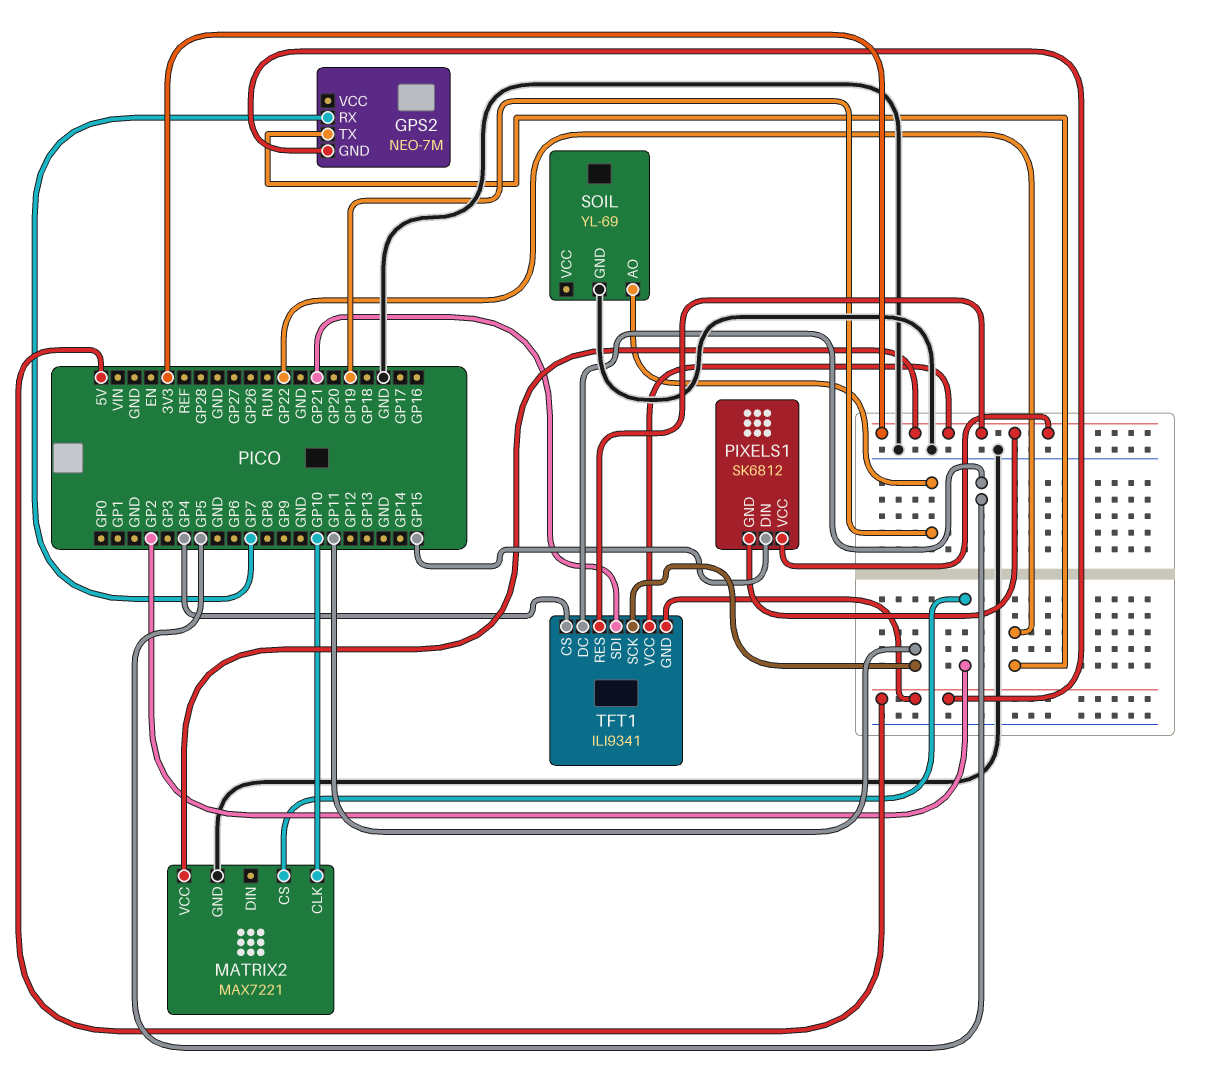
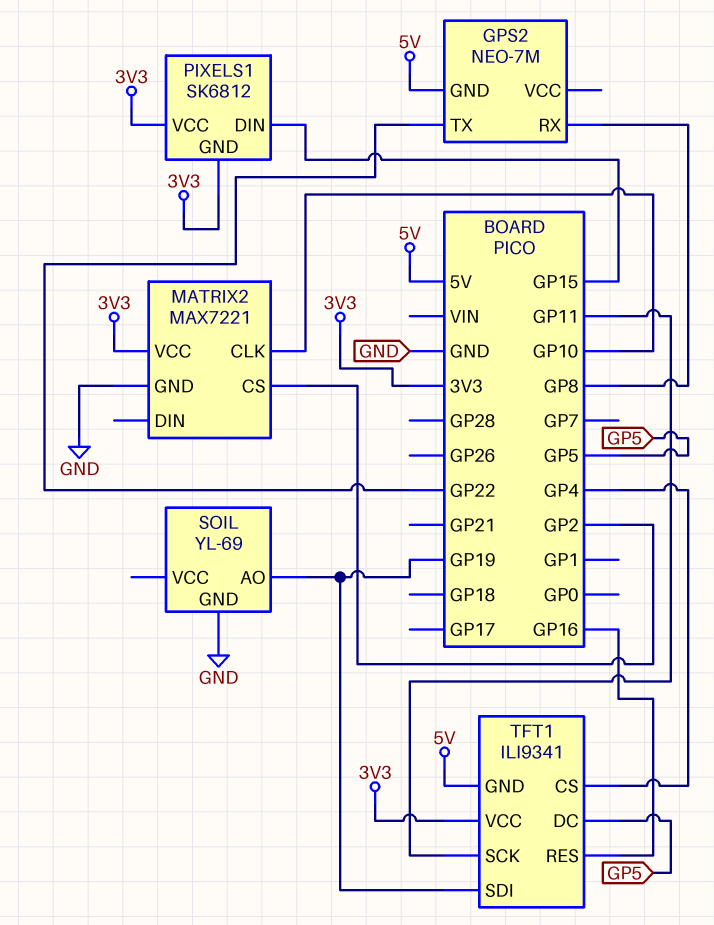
GPS2 pin RX: GP7 -> GP8
TFT1 pin RES: 3V3 -> GP16
TFT1 pin SDI: GP21 -> GP19

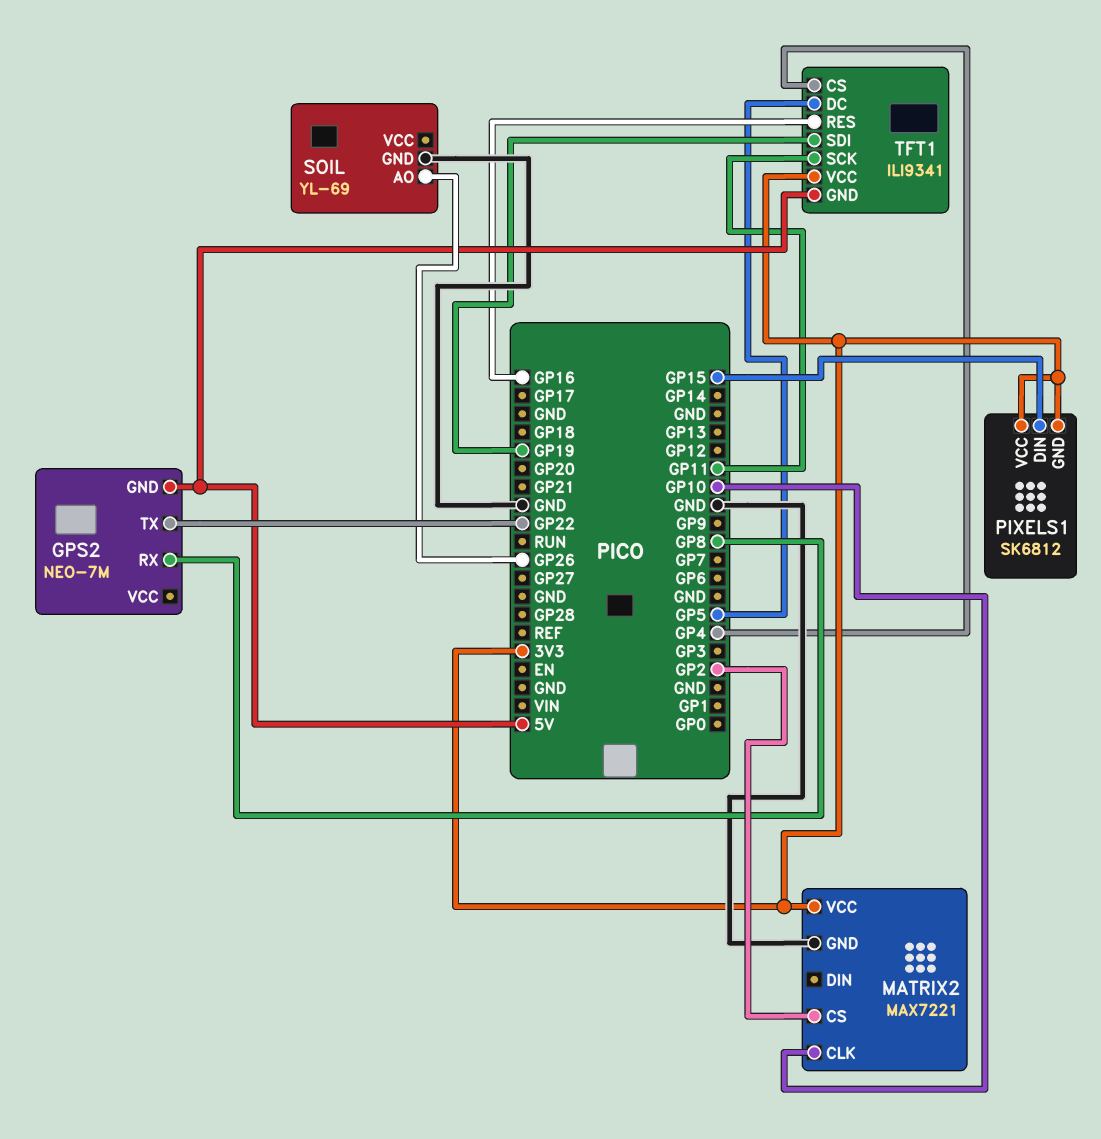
SOIL pin AO: GP19 -> GP26

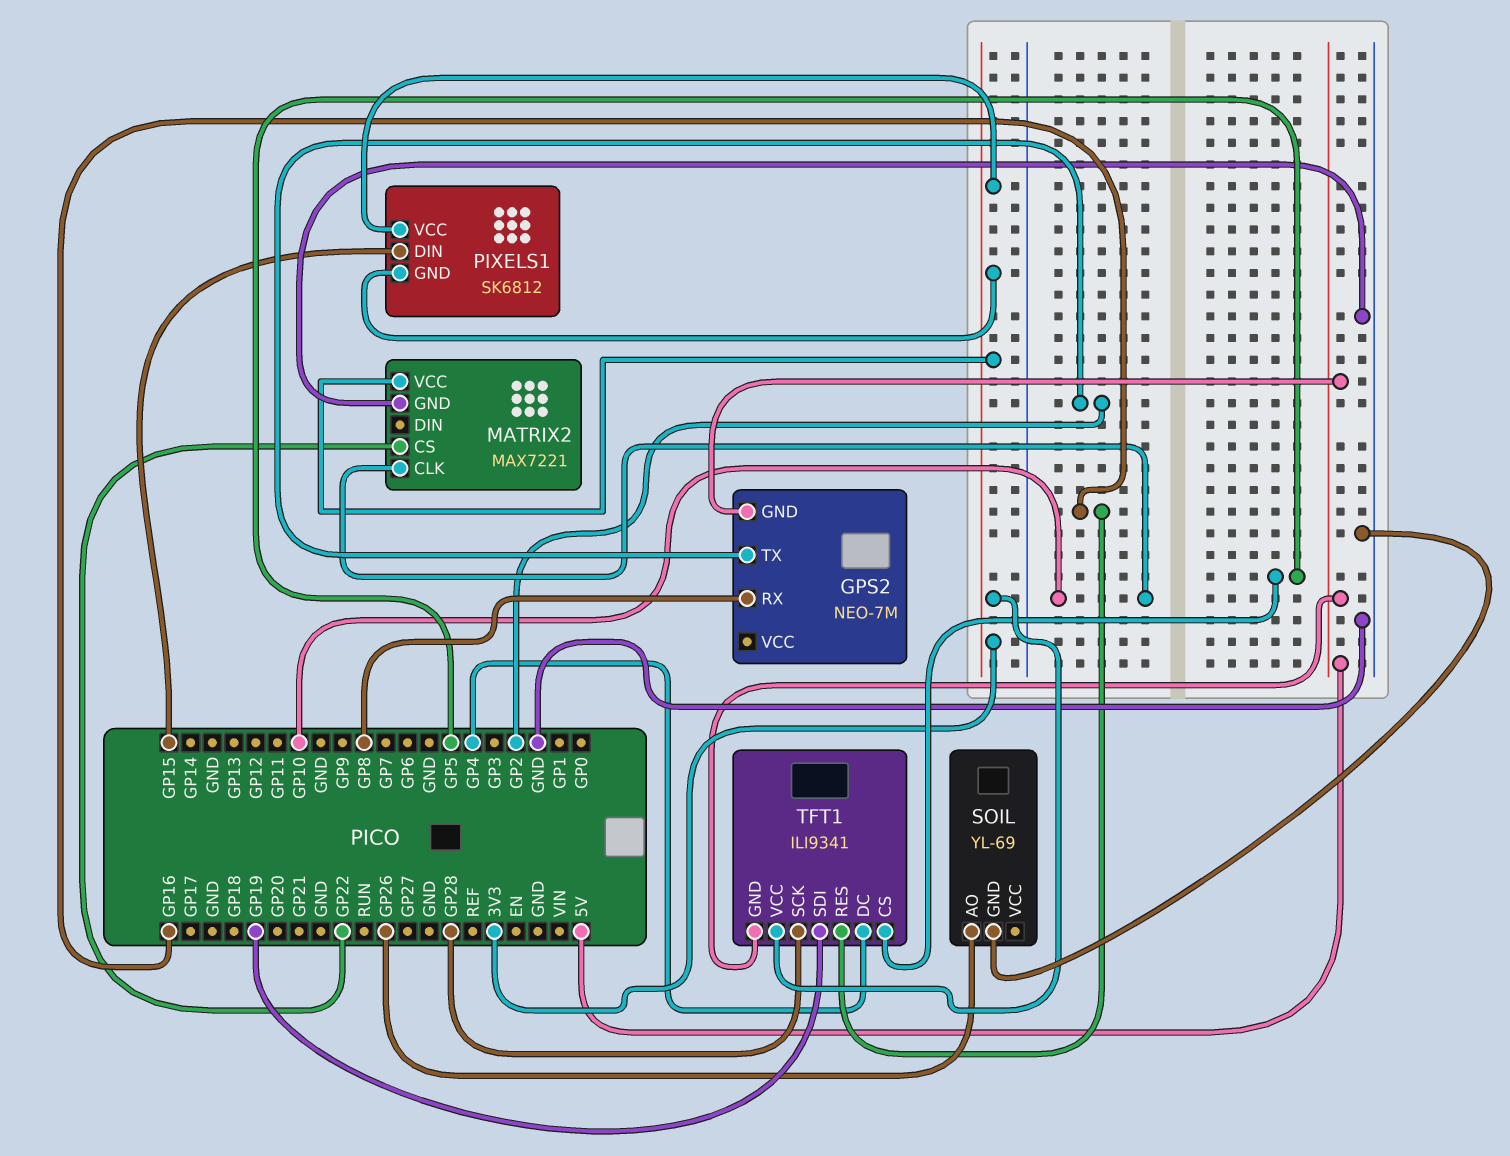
GPS2 pin TX: GP22 -> GP2
MATRIX2 pin CS: GP2 -> GP22
TFT1 pin CS: GP4 -> GP5
TFT1 pin DC: GP5 -> GP4
TFT1 pin SCK: GP11 -> GP28

